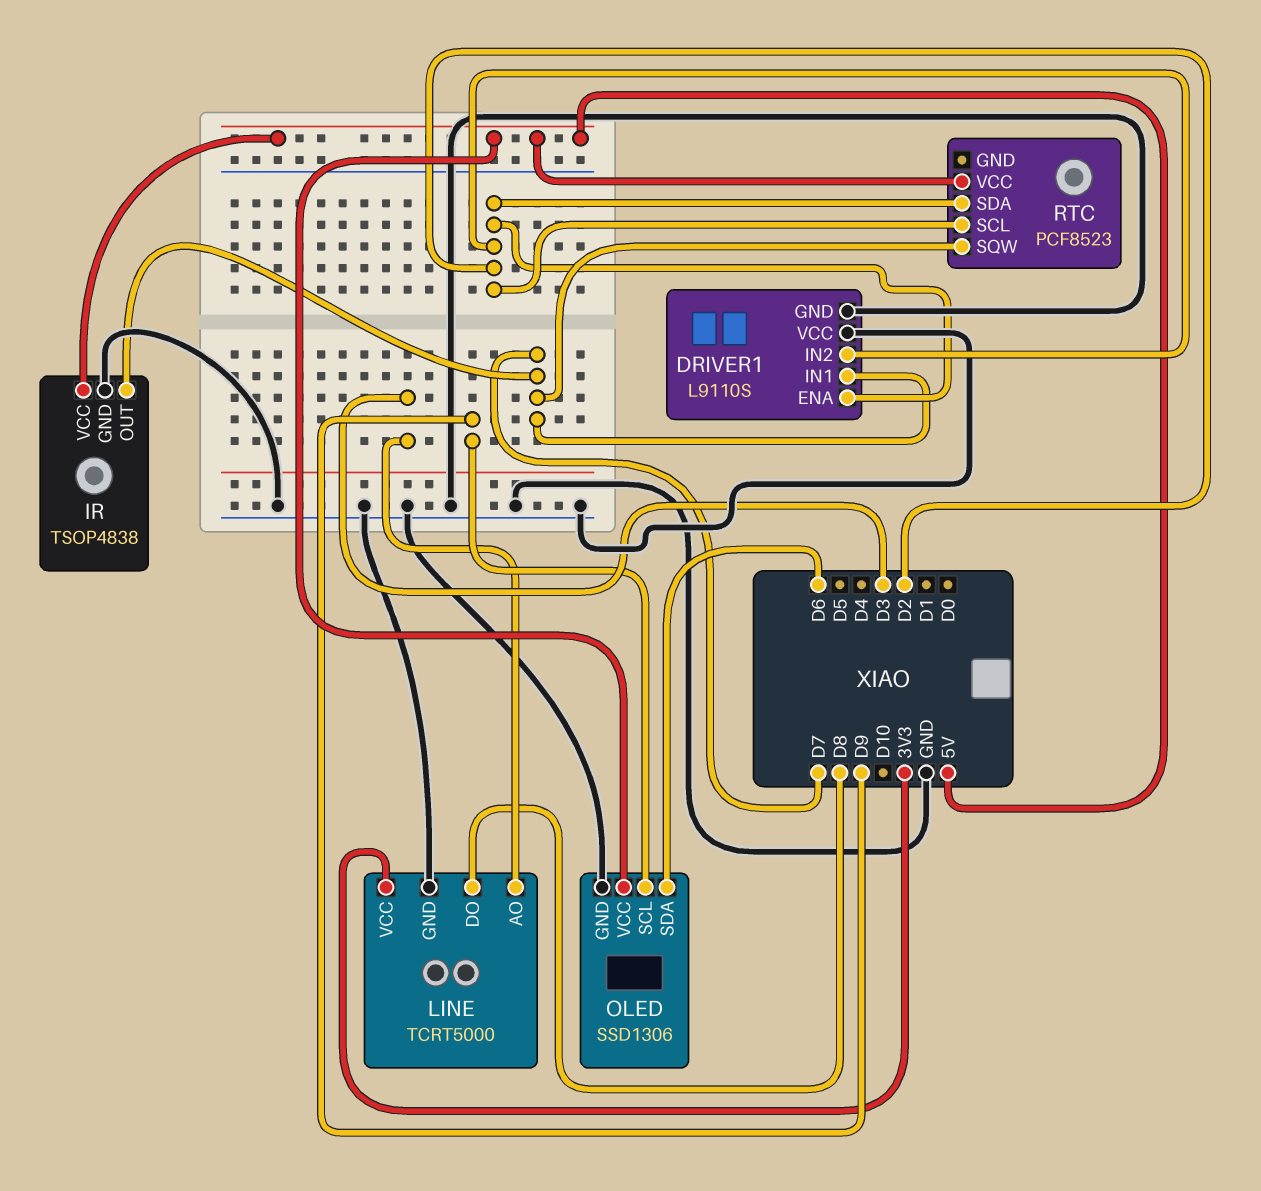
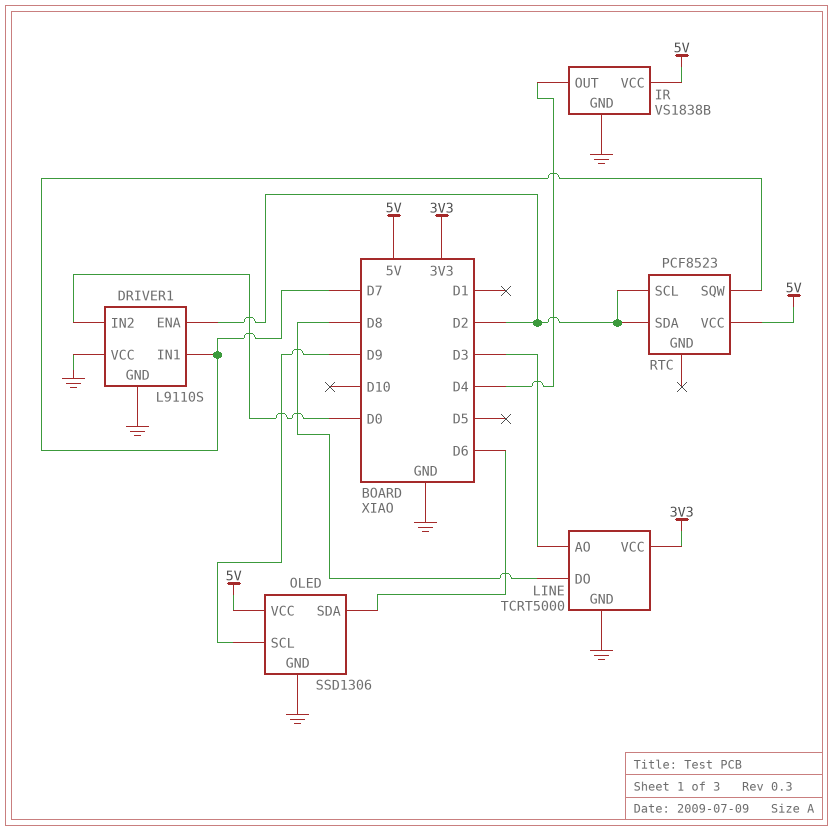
DRIVER1 pin IN2: D2 -> D0
IR: TSOP4838 -> VS1838B
IR pin OUT: D7 -> D4

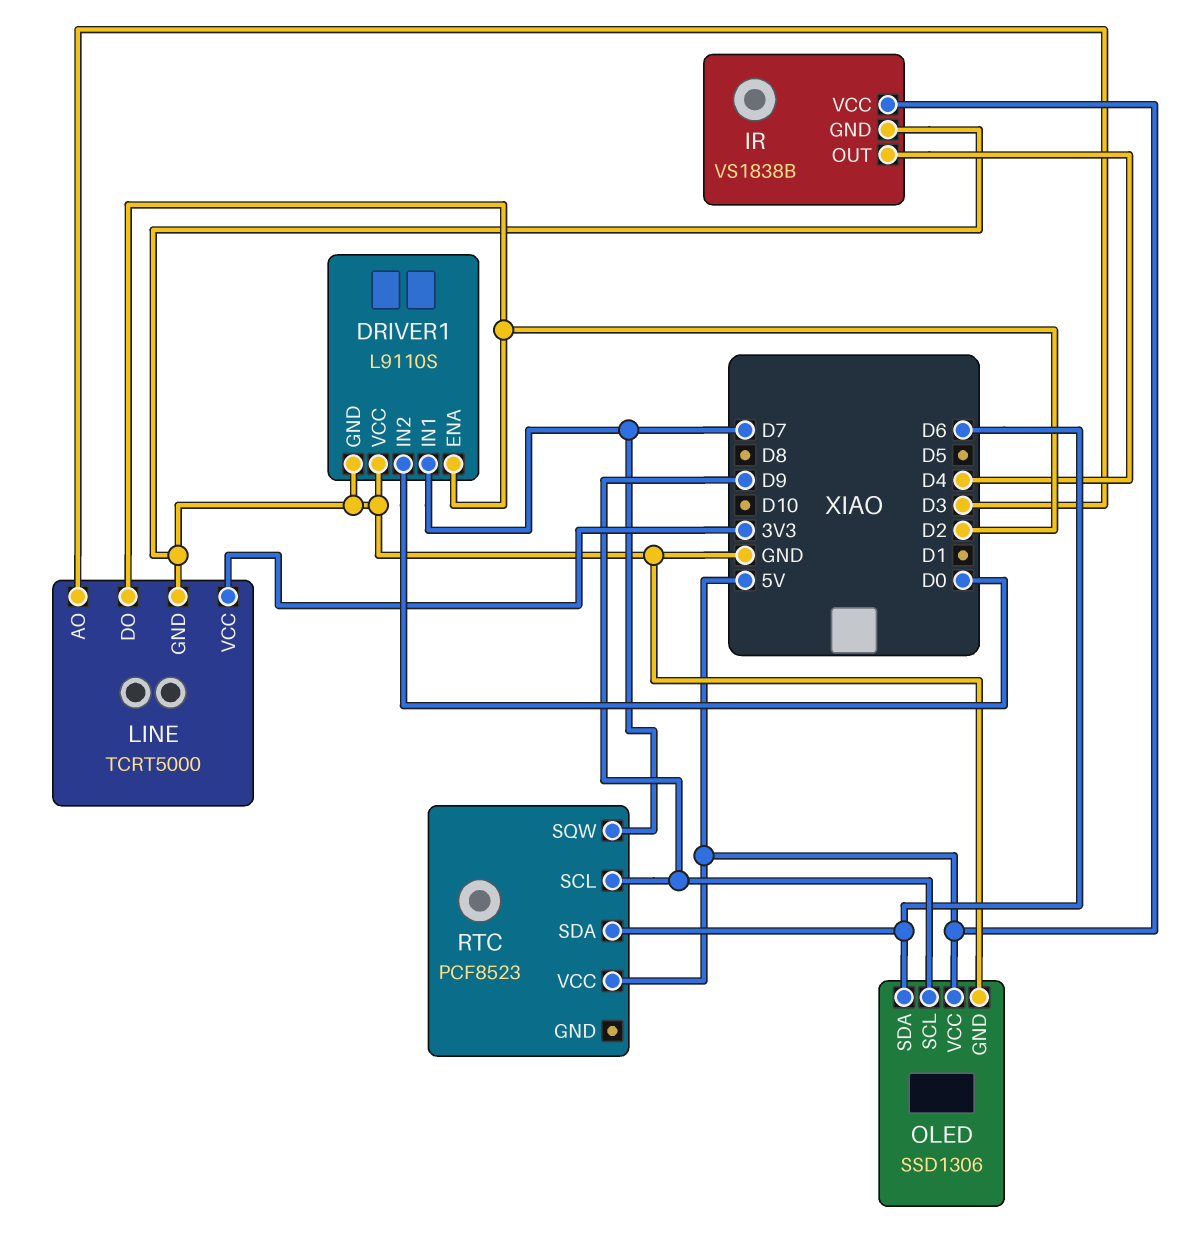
LINE pin DO: D8 -> D2
RTC pin SCL: D2 -> D9
RTC pin SDA: D2 -> D6

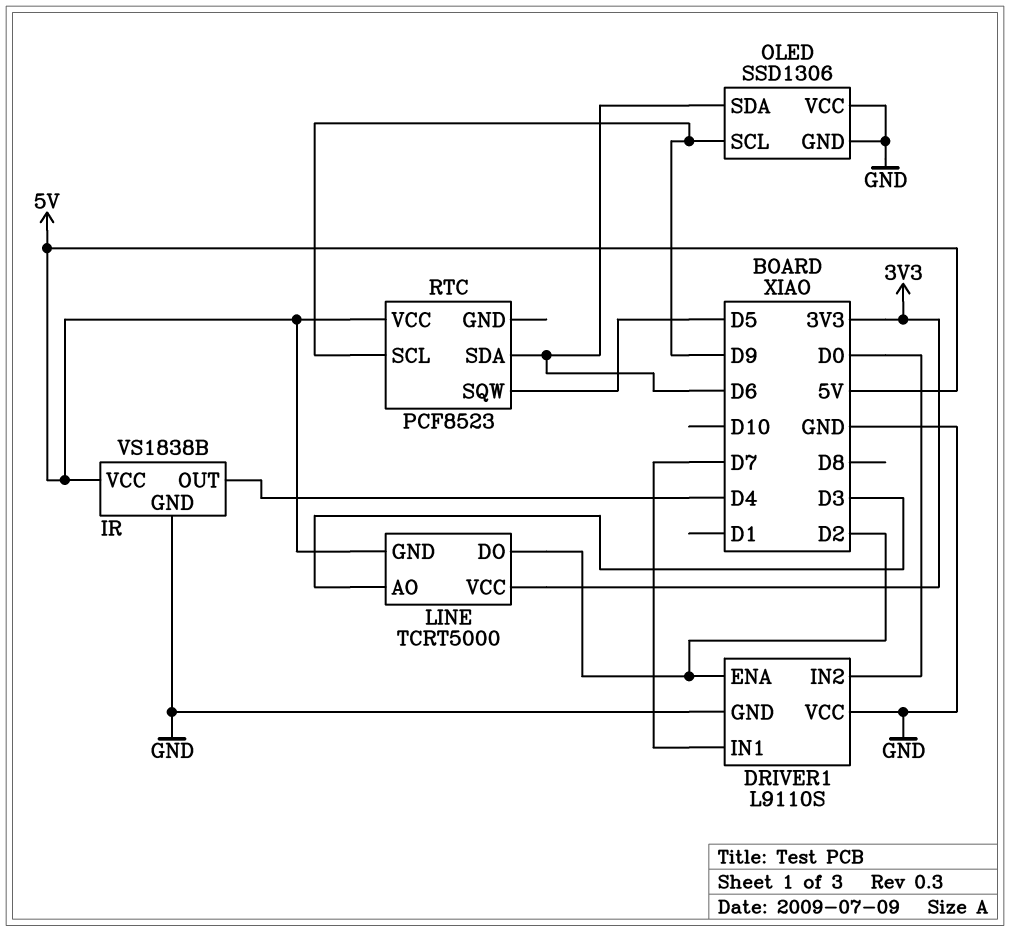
LINE pin GND: GND -> 5V
OLED pin VCC: 5V -> GND
RTC pin SQW: D7 -> D5

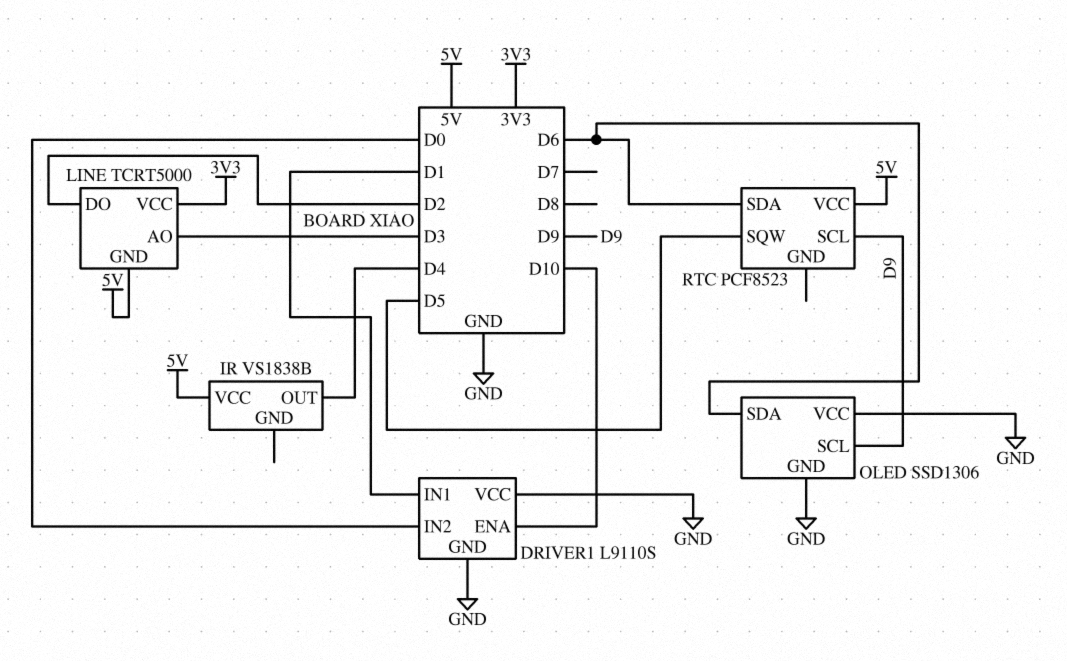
DRIVER1 pin ENA: D2 -> D10
DRIVER1 pin IN1: D7 -> D1
IR pin GND: GND -> none

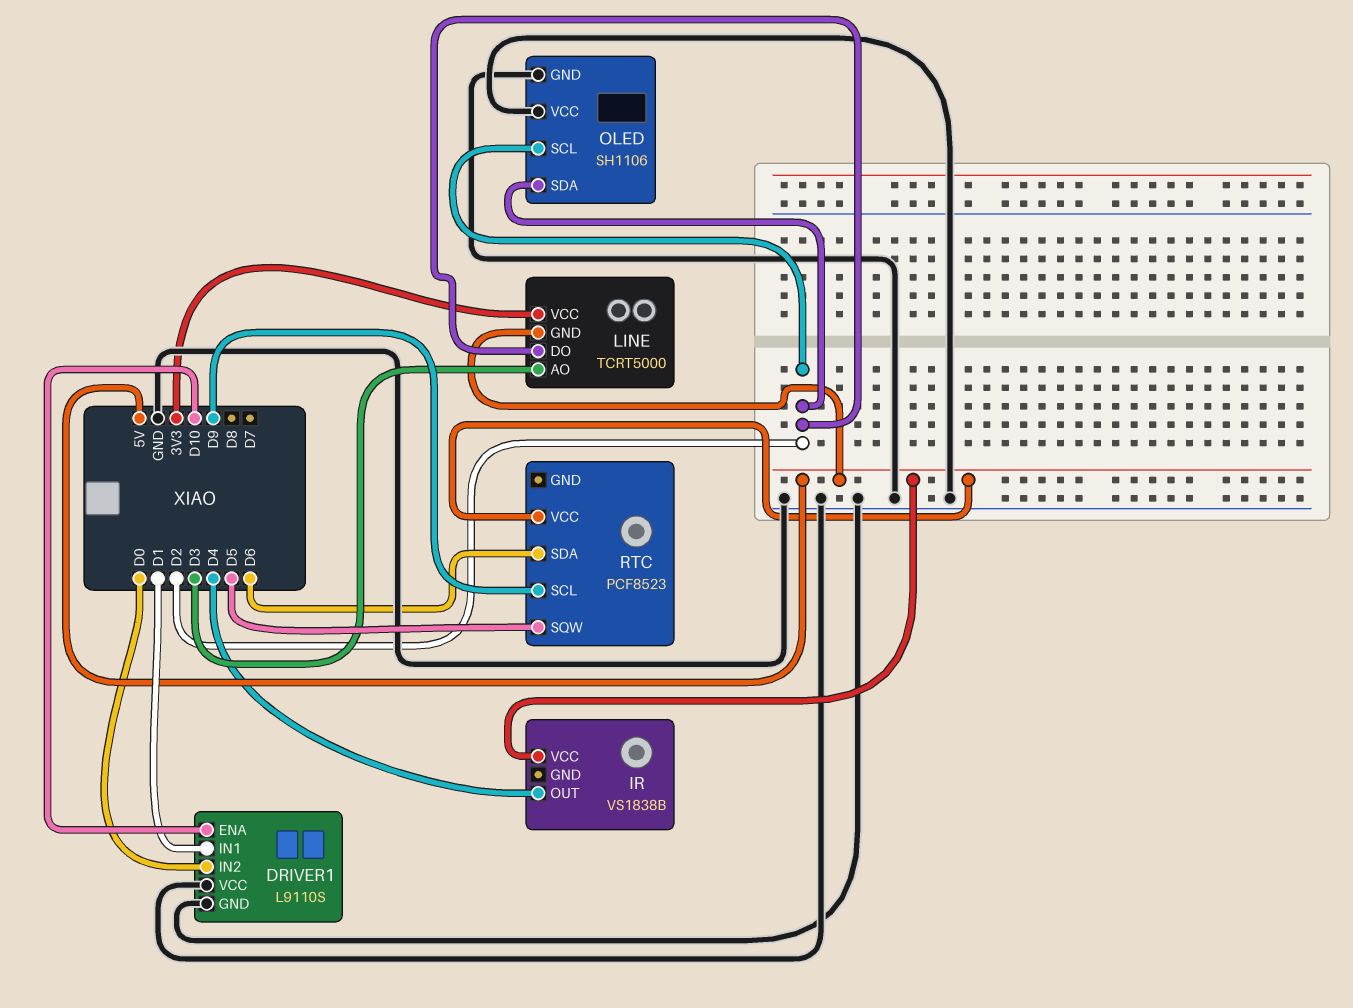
OLED: SSD1306 -> SH1106
OLED pin SCL: D9 -> D2
OLED pin SDA: D6 -> D2

